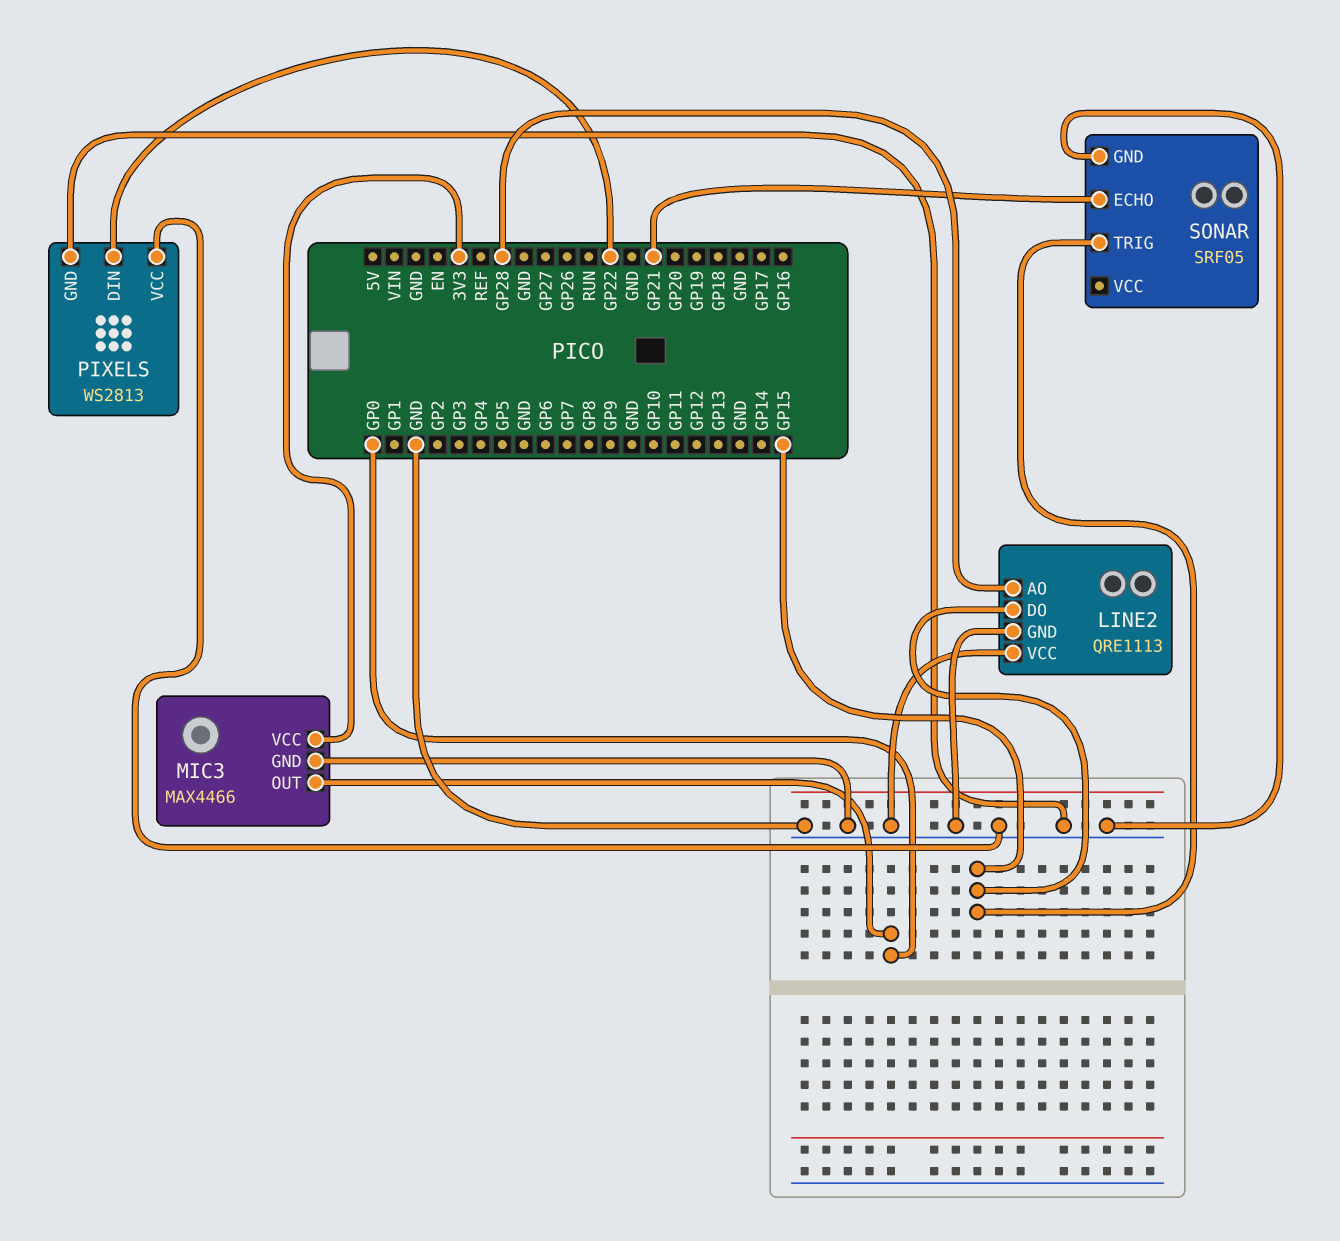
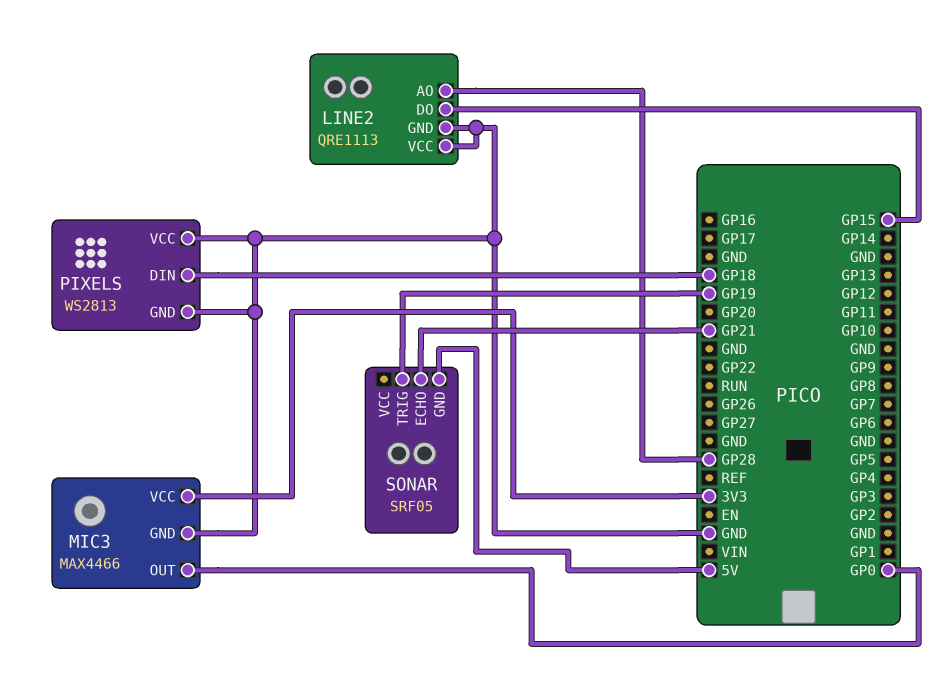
PIXELS pin DIN: GP22 -> GP18
SONAR pin GND: GND -> 5V
SONAR pin TRIG: GP15 -> GP19

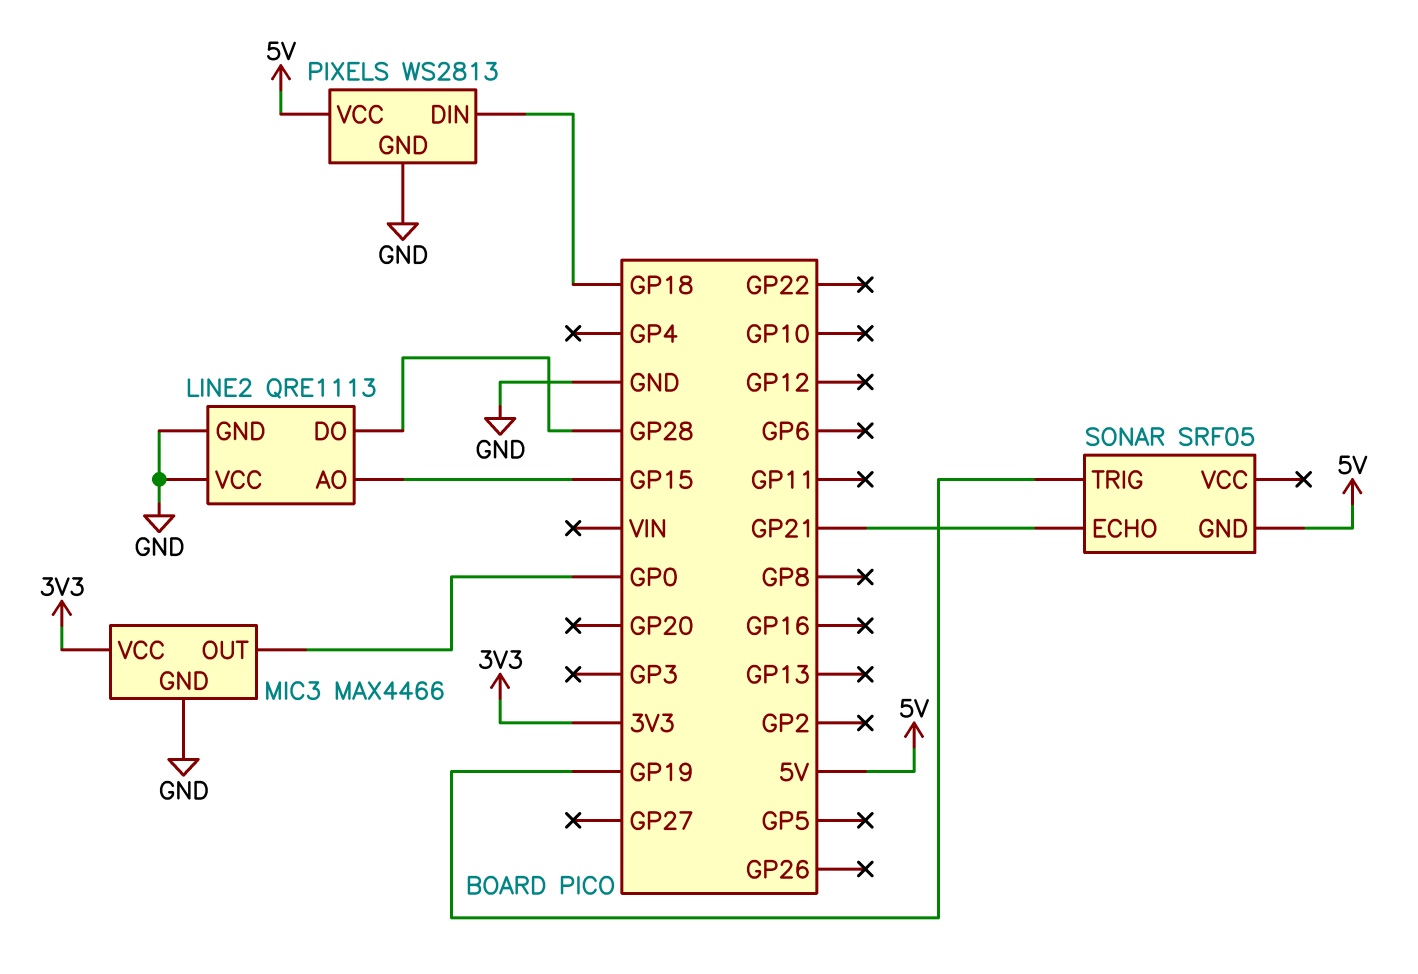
LINE2 pin AO: GP28 -> GP15
LINE2 pin DO: GP15 -> GP28
PIXELS pin VCC: GND -> 5V

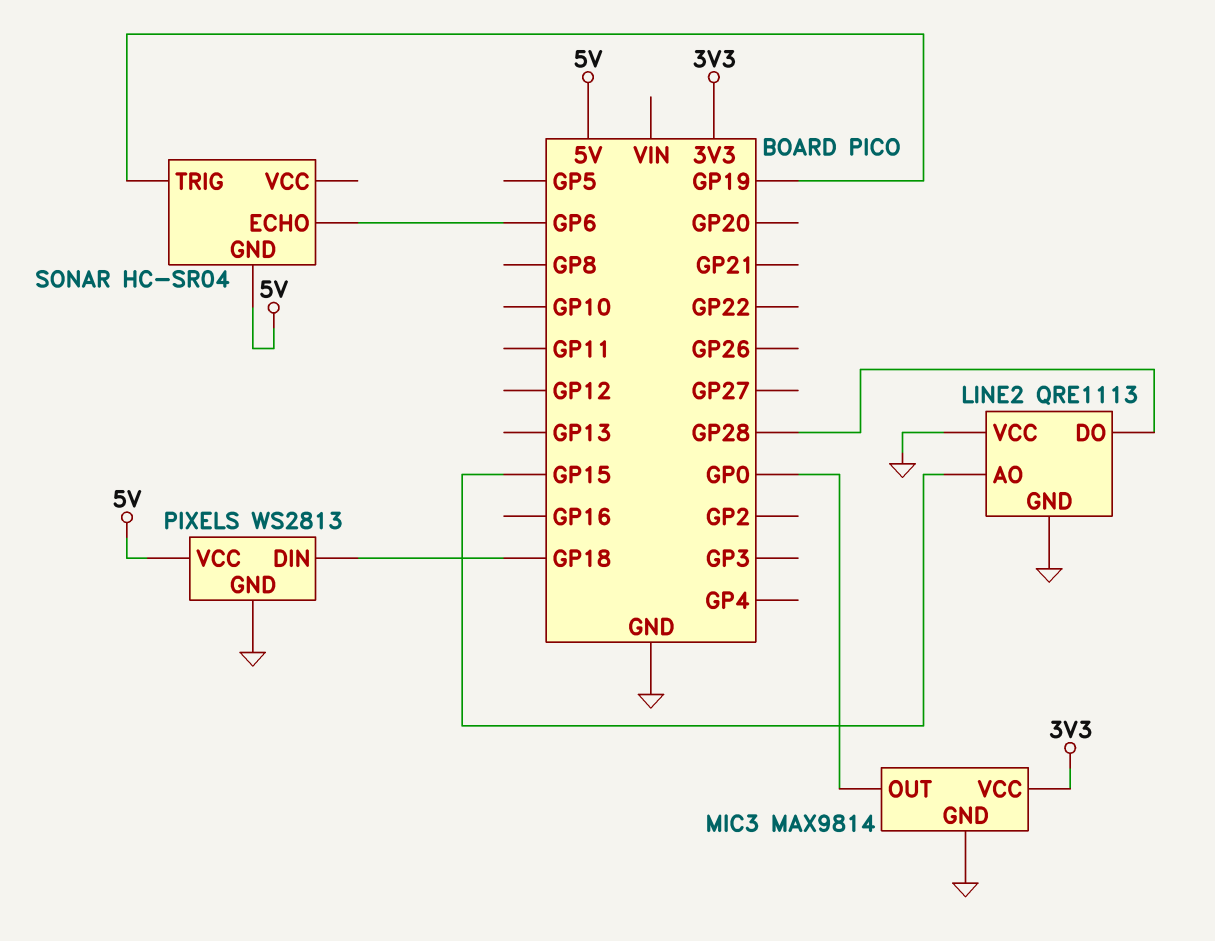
MIC3: MAX4466 -> MAX9814
SONAR: SRF05 -> HC-SR04
SONAR pin ECHO: GP21 -> GP6

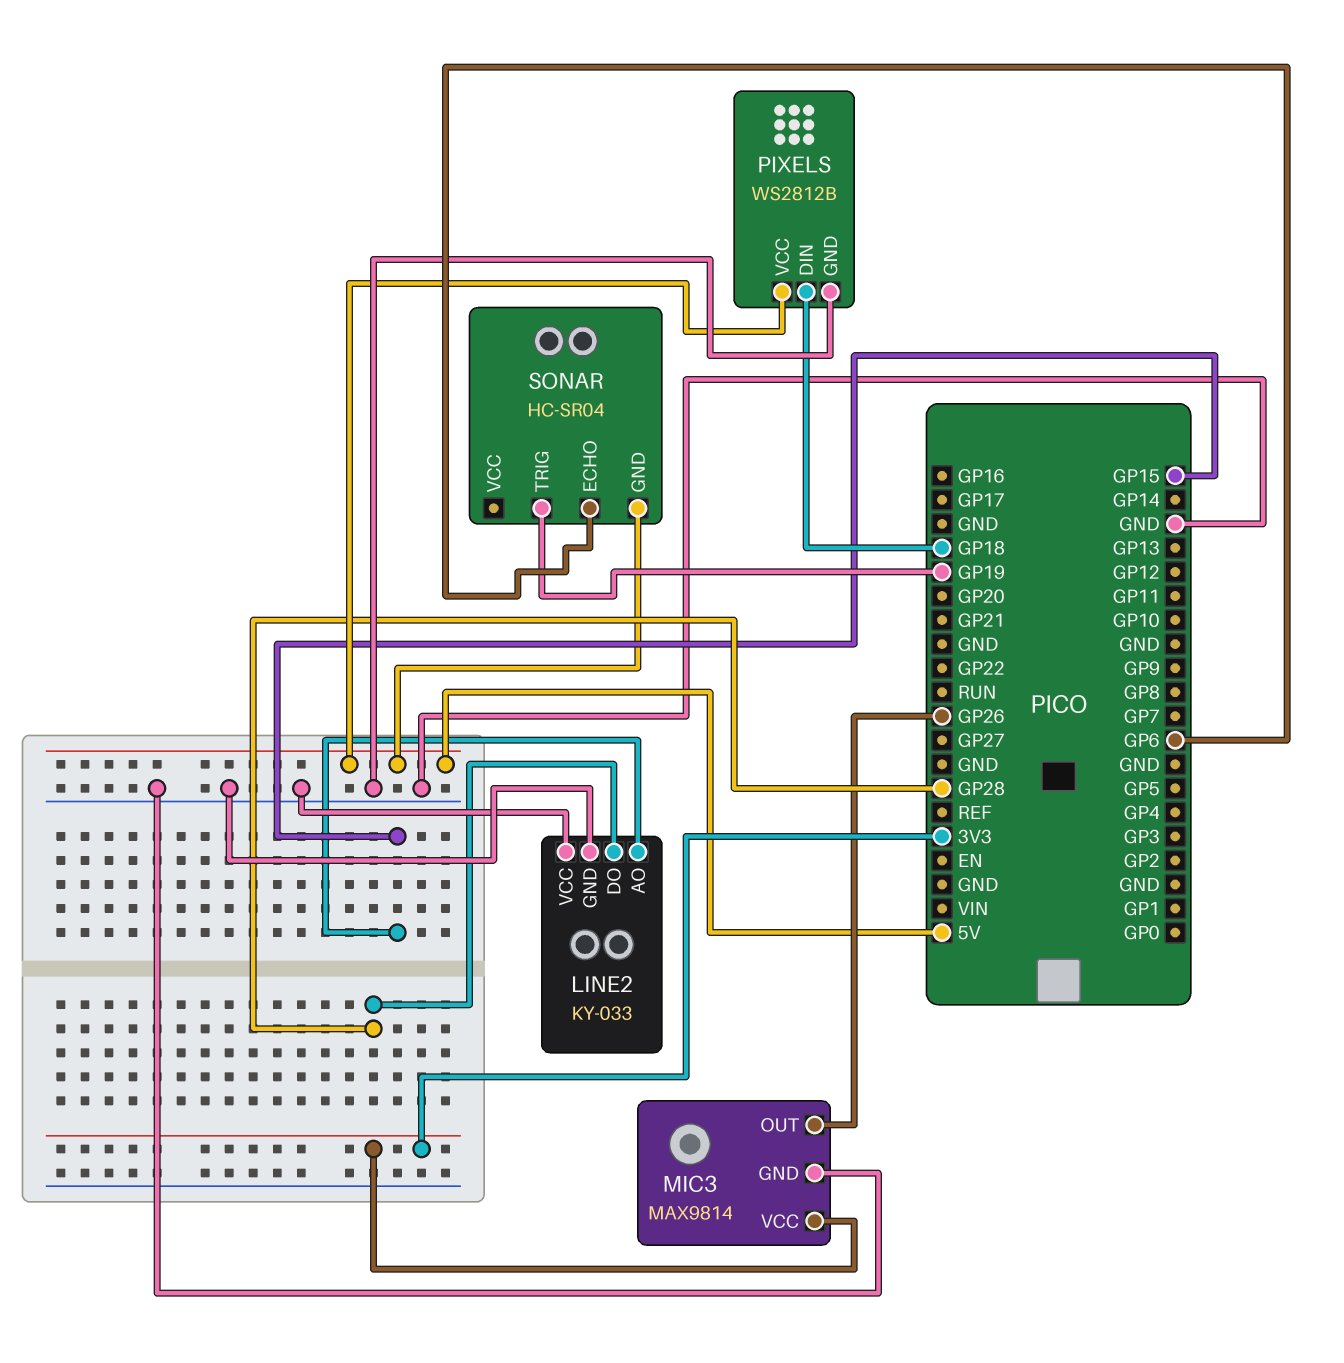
LINE2: QRE1113 -> KY-033
MIC3 pin OUT: GP0 -> GP26
PIXELS: WS2813 -> WS2812B

